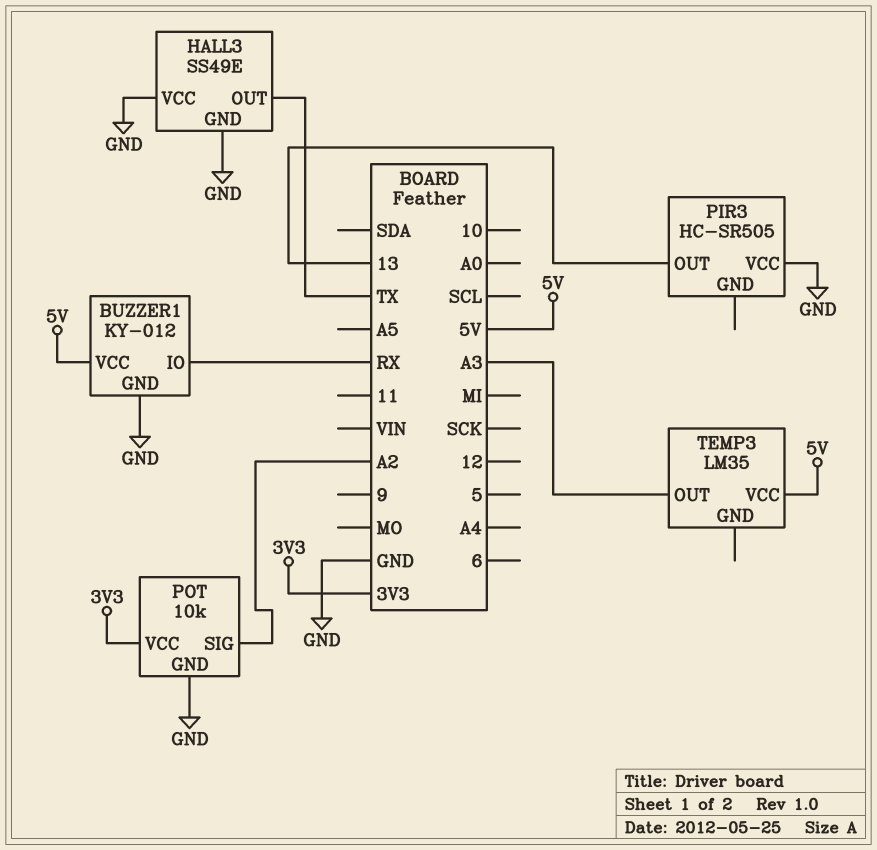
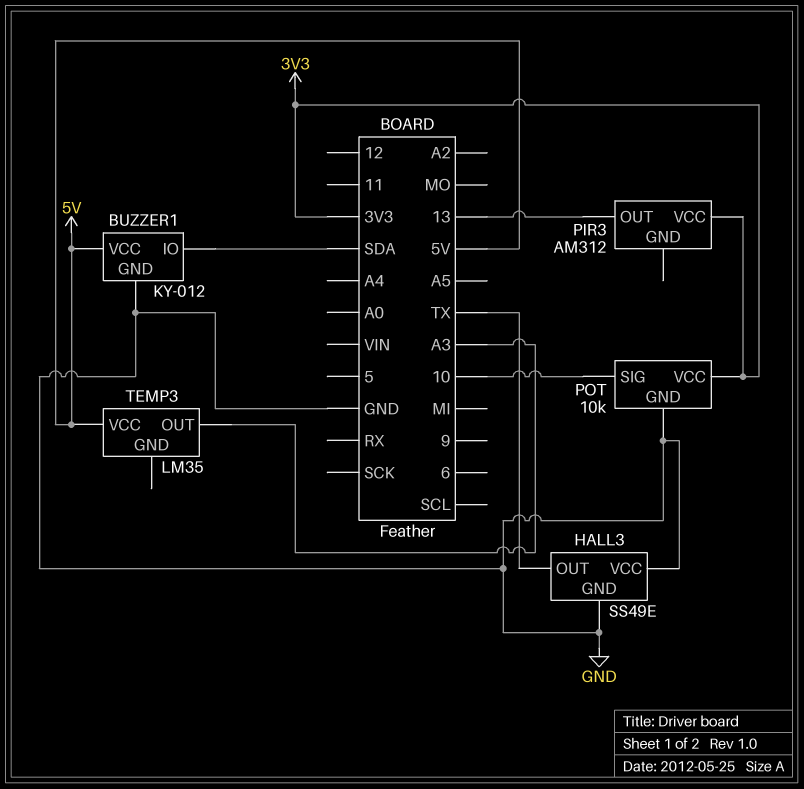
BUZZER1 pin IO: RX -> SDA
PIR3: HC-SR505 -> AM312
PIR3 pin VCC: GND -> 3V3
POT pin SIG: A2 -> 10

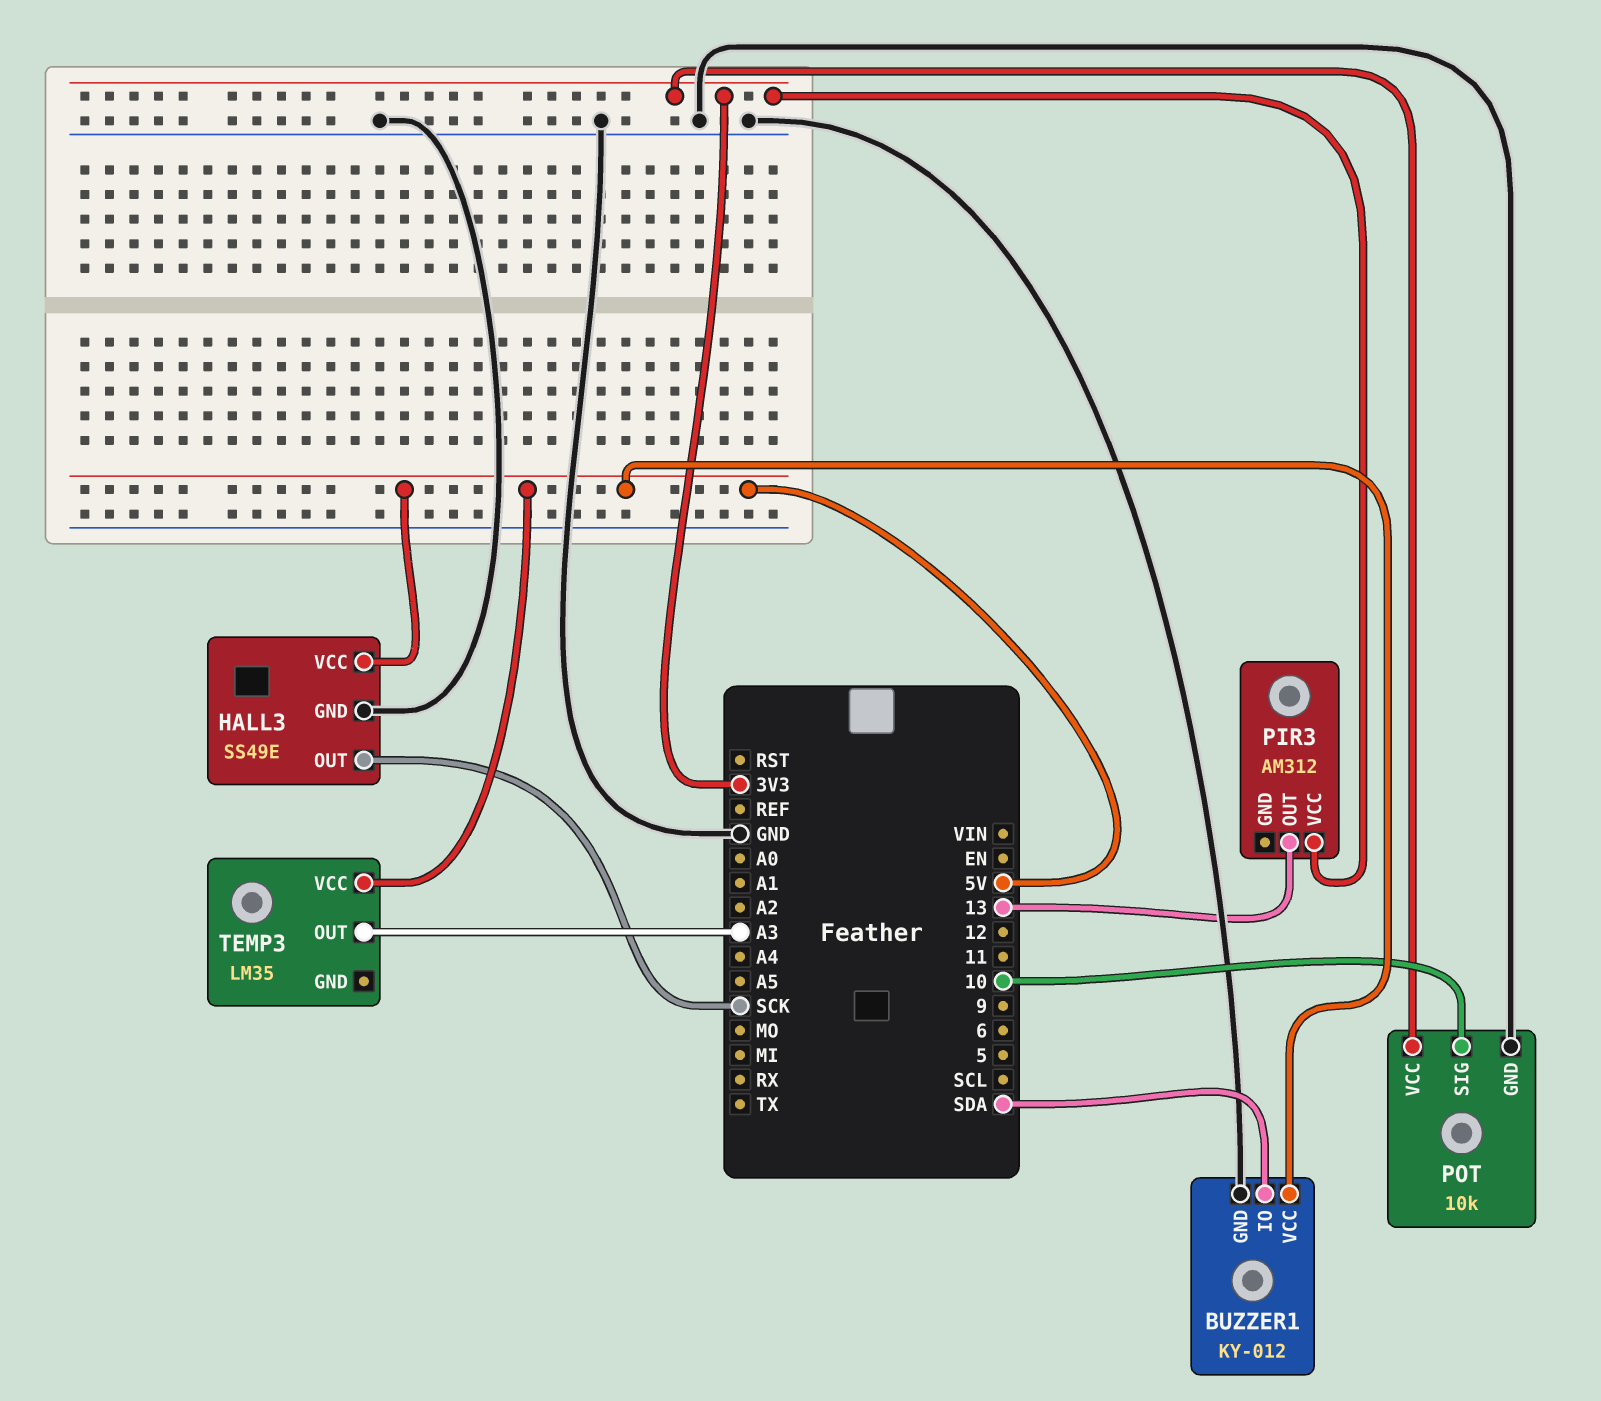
HALL3 pin OUT: TX -> SCK
HALL3 pin VCC: GND -> 5V

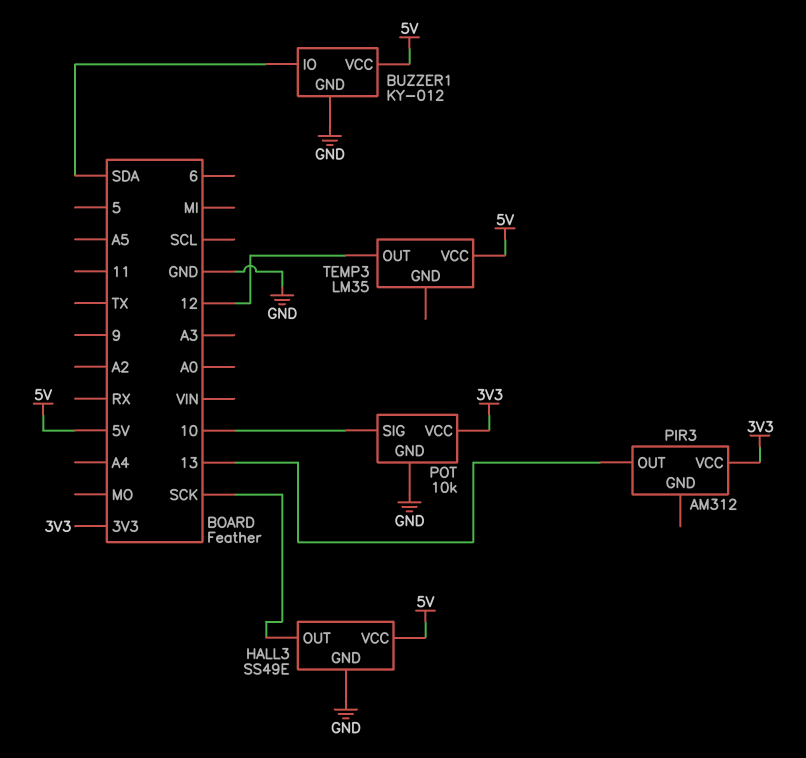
TEMP3 pin OUT: A3 -> 12

